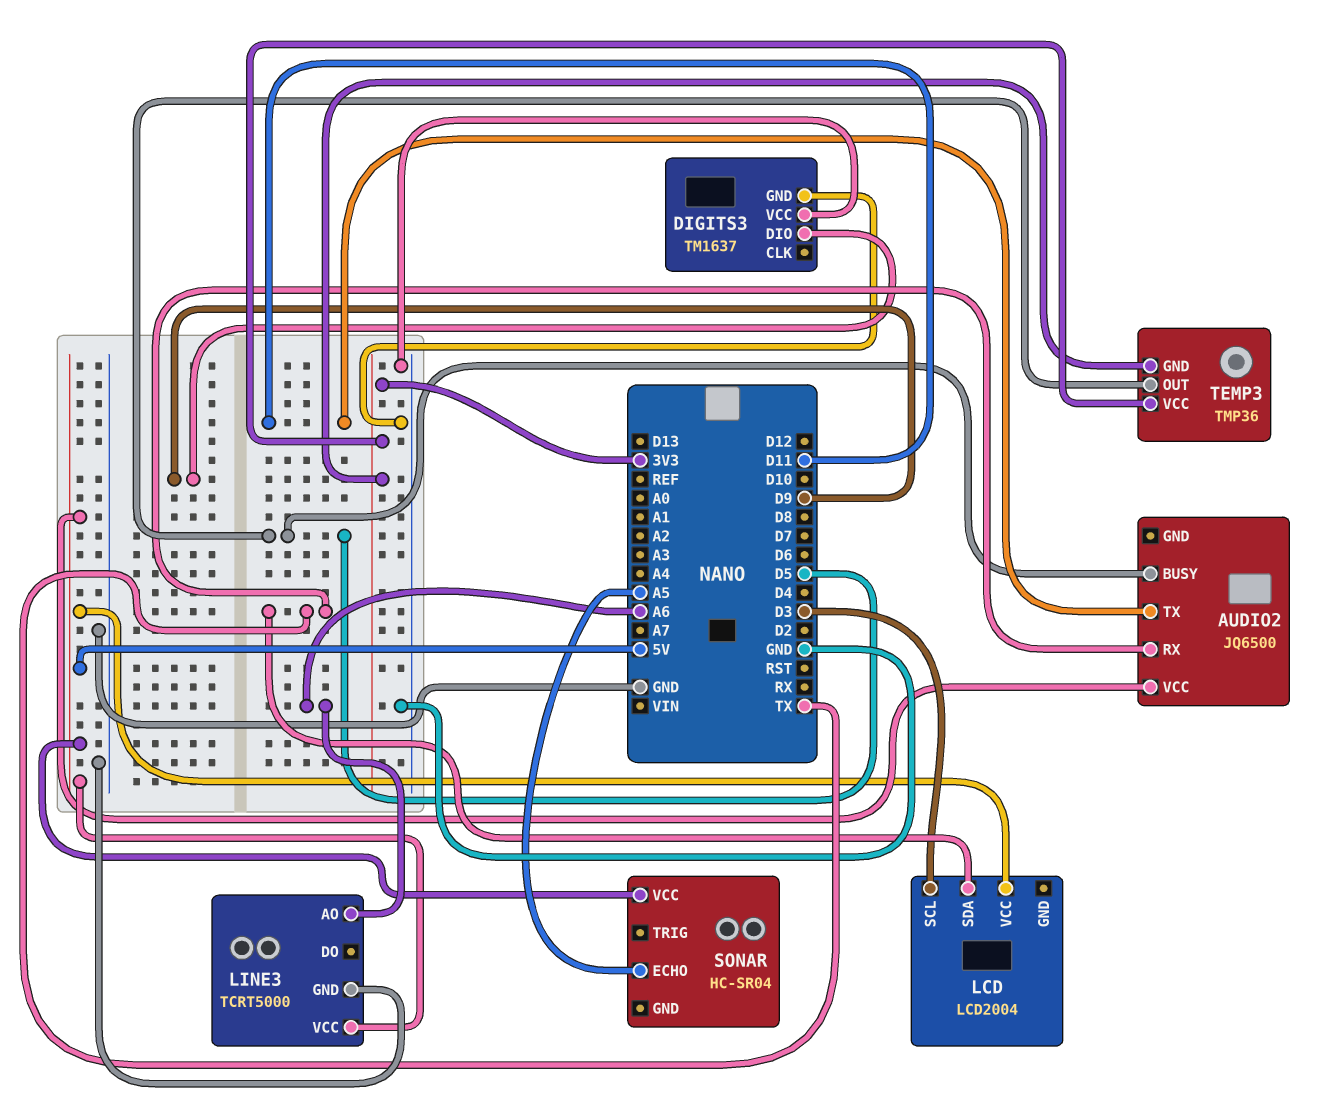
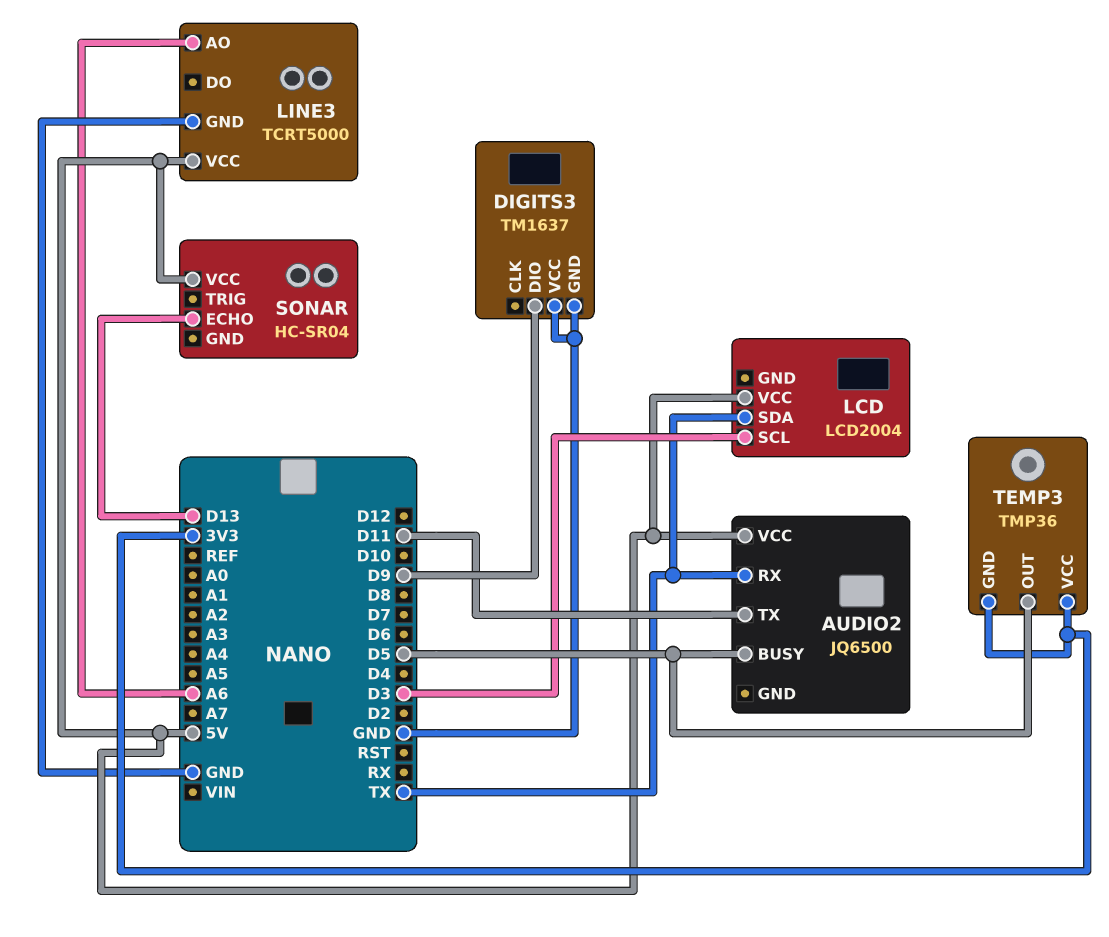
SONAR pin ECHO: A5 -> D13

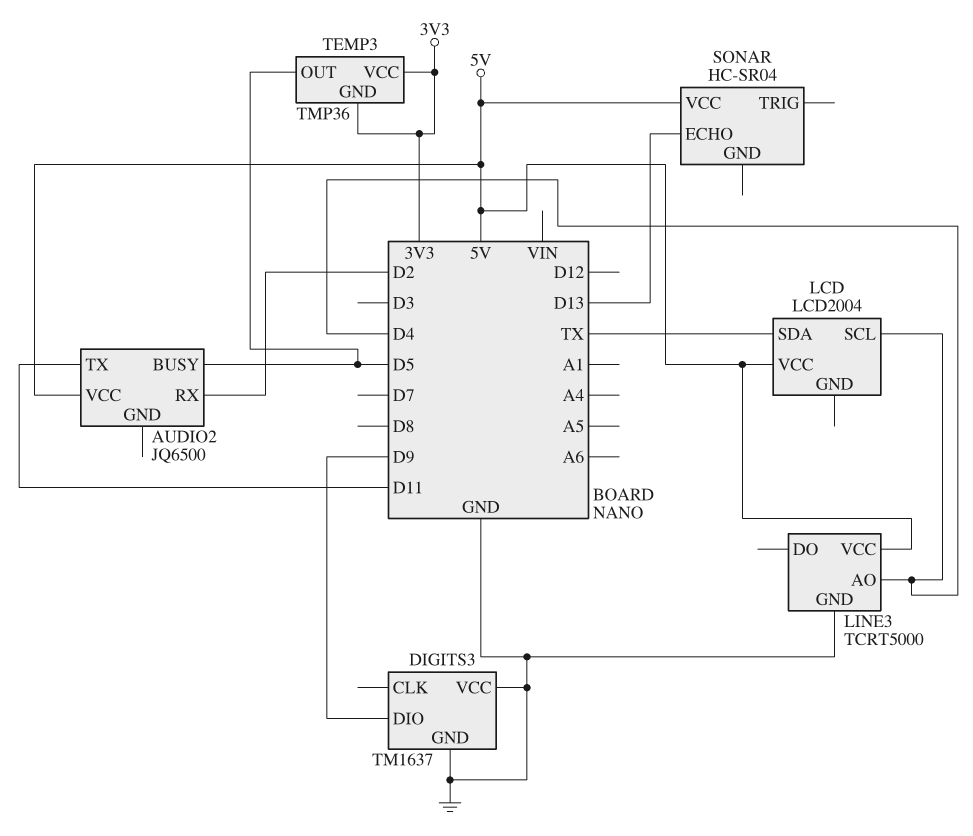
AUDIO2 pin RX: TX -> D2
LCD pin SCL: D3 -> D4
LINE3 pin AO: A6 -> D4

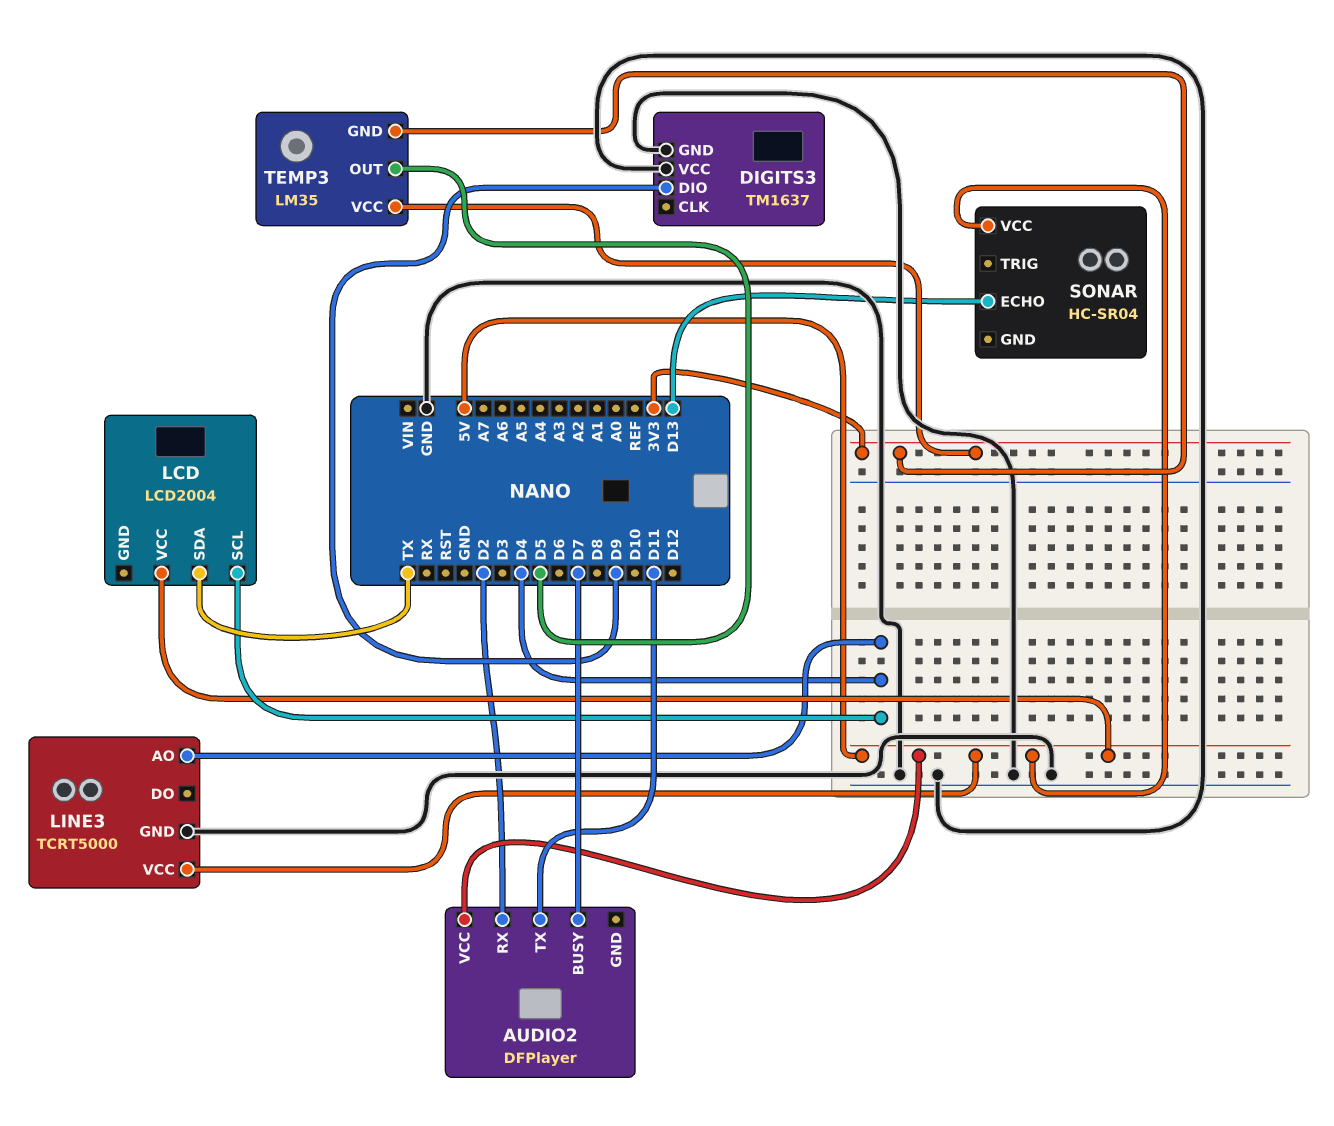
AUDIO2: JQ6500 -> DFPlayer
AUDIO2 pin BUSY: D5 -> D7
TEMP3: TMP36 -> LM35

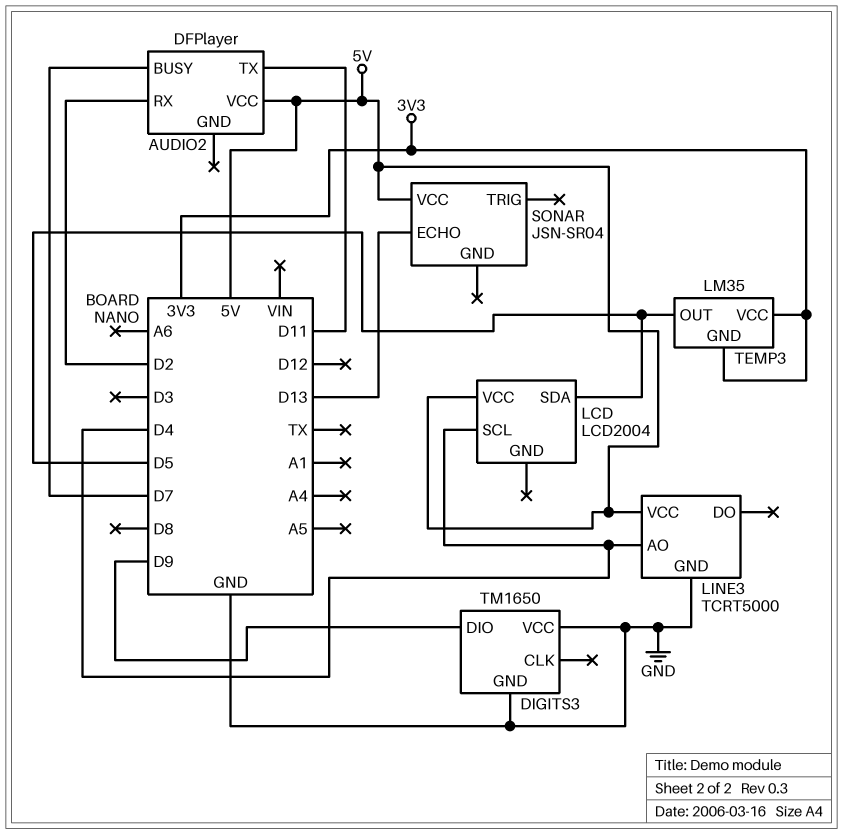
DIGITS3: TM1637 -> TM1650
LCD pin SDA: TX -> D5
SONAR: HC-SR04 -> JSN-SR04

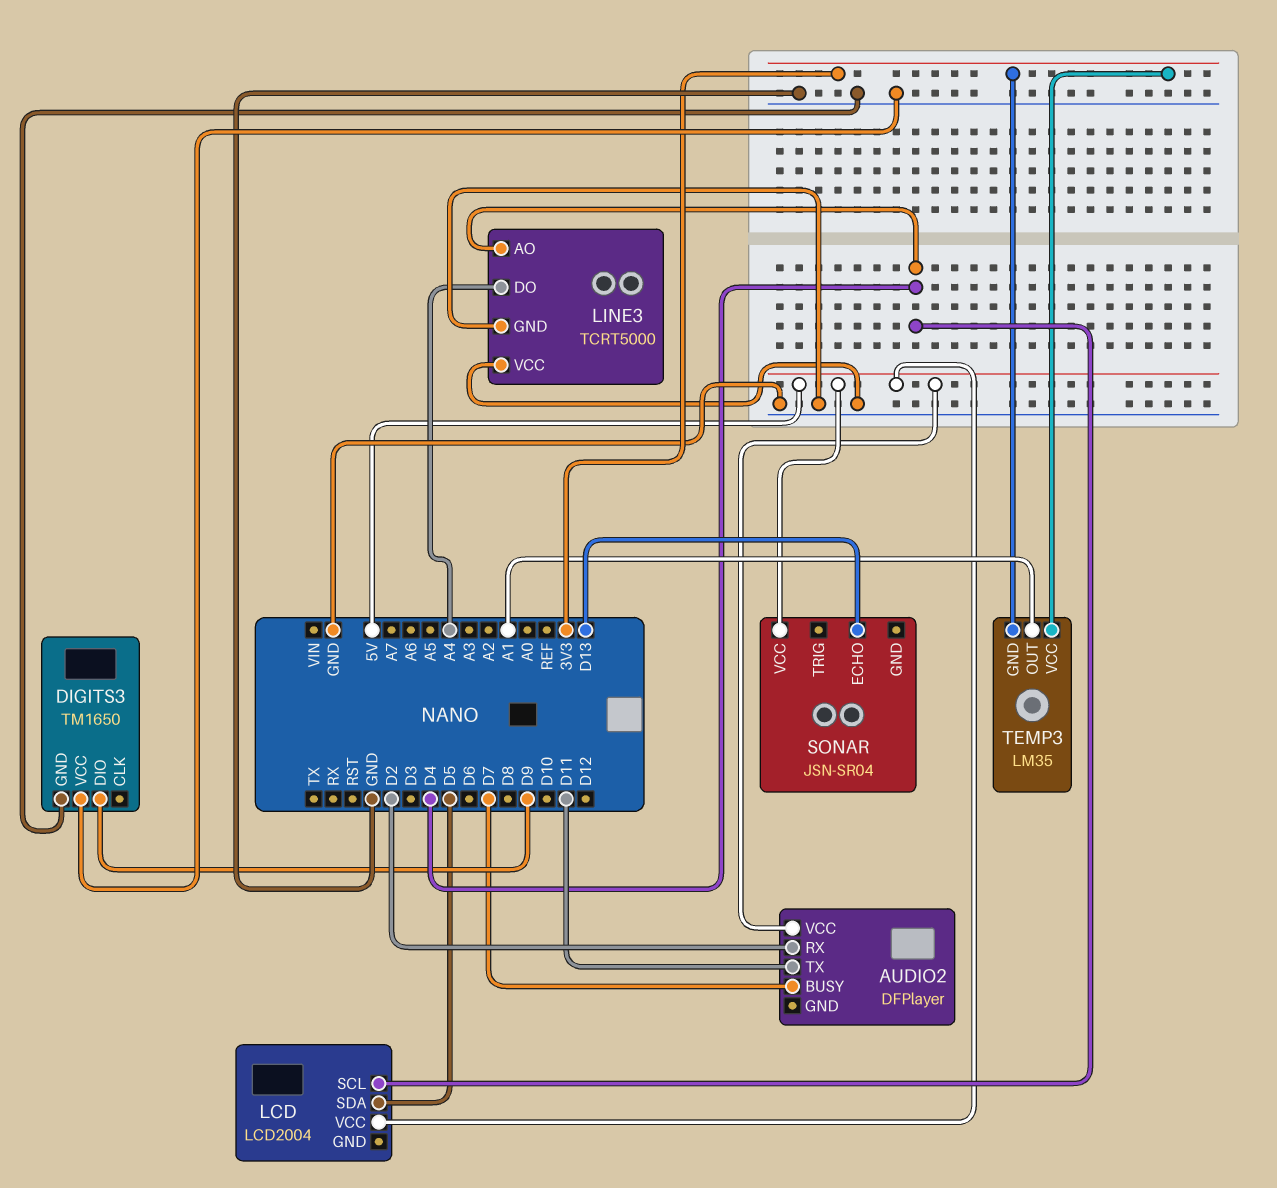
LINE3 pin DO: none -> A4
LINE3 pin VCC: 5V -> GND
TEMP3 pin OUT: D5 -> A1

